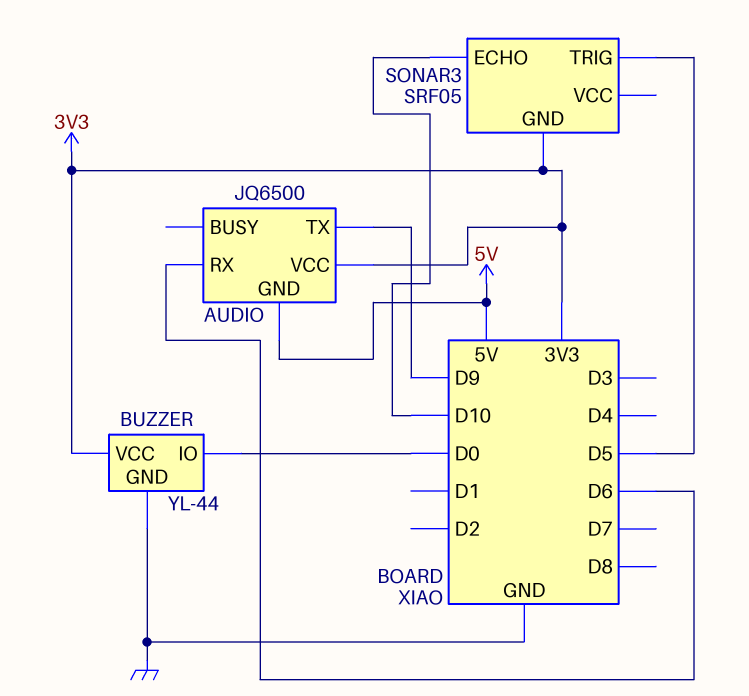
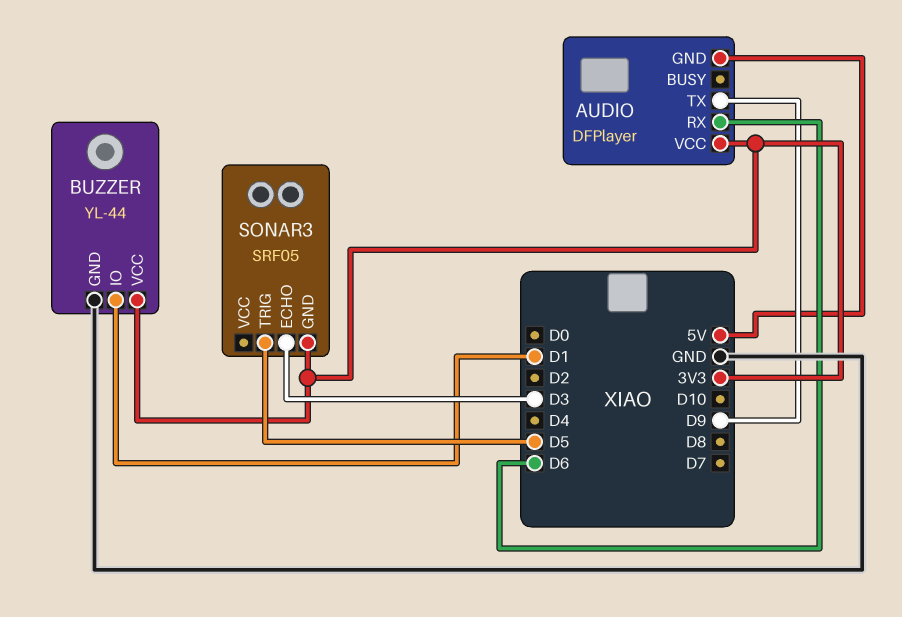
AUDIO: JQ6500 -> DFPlayer
BUZZER pin IO: D0 -> D1
SONAR3 pin ECHO: D10 -> D3

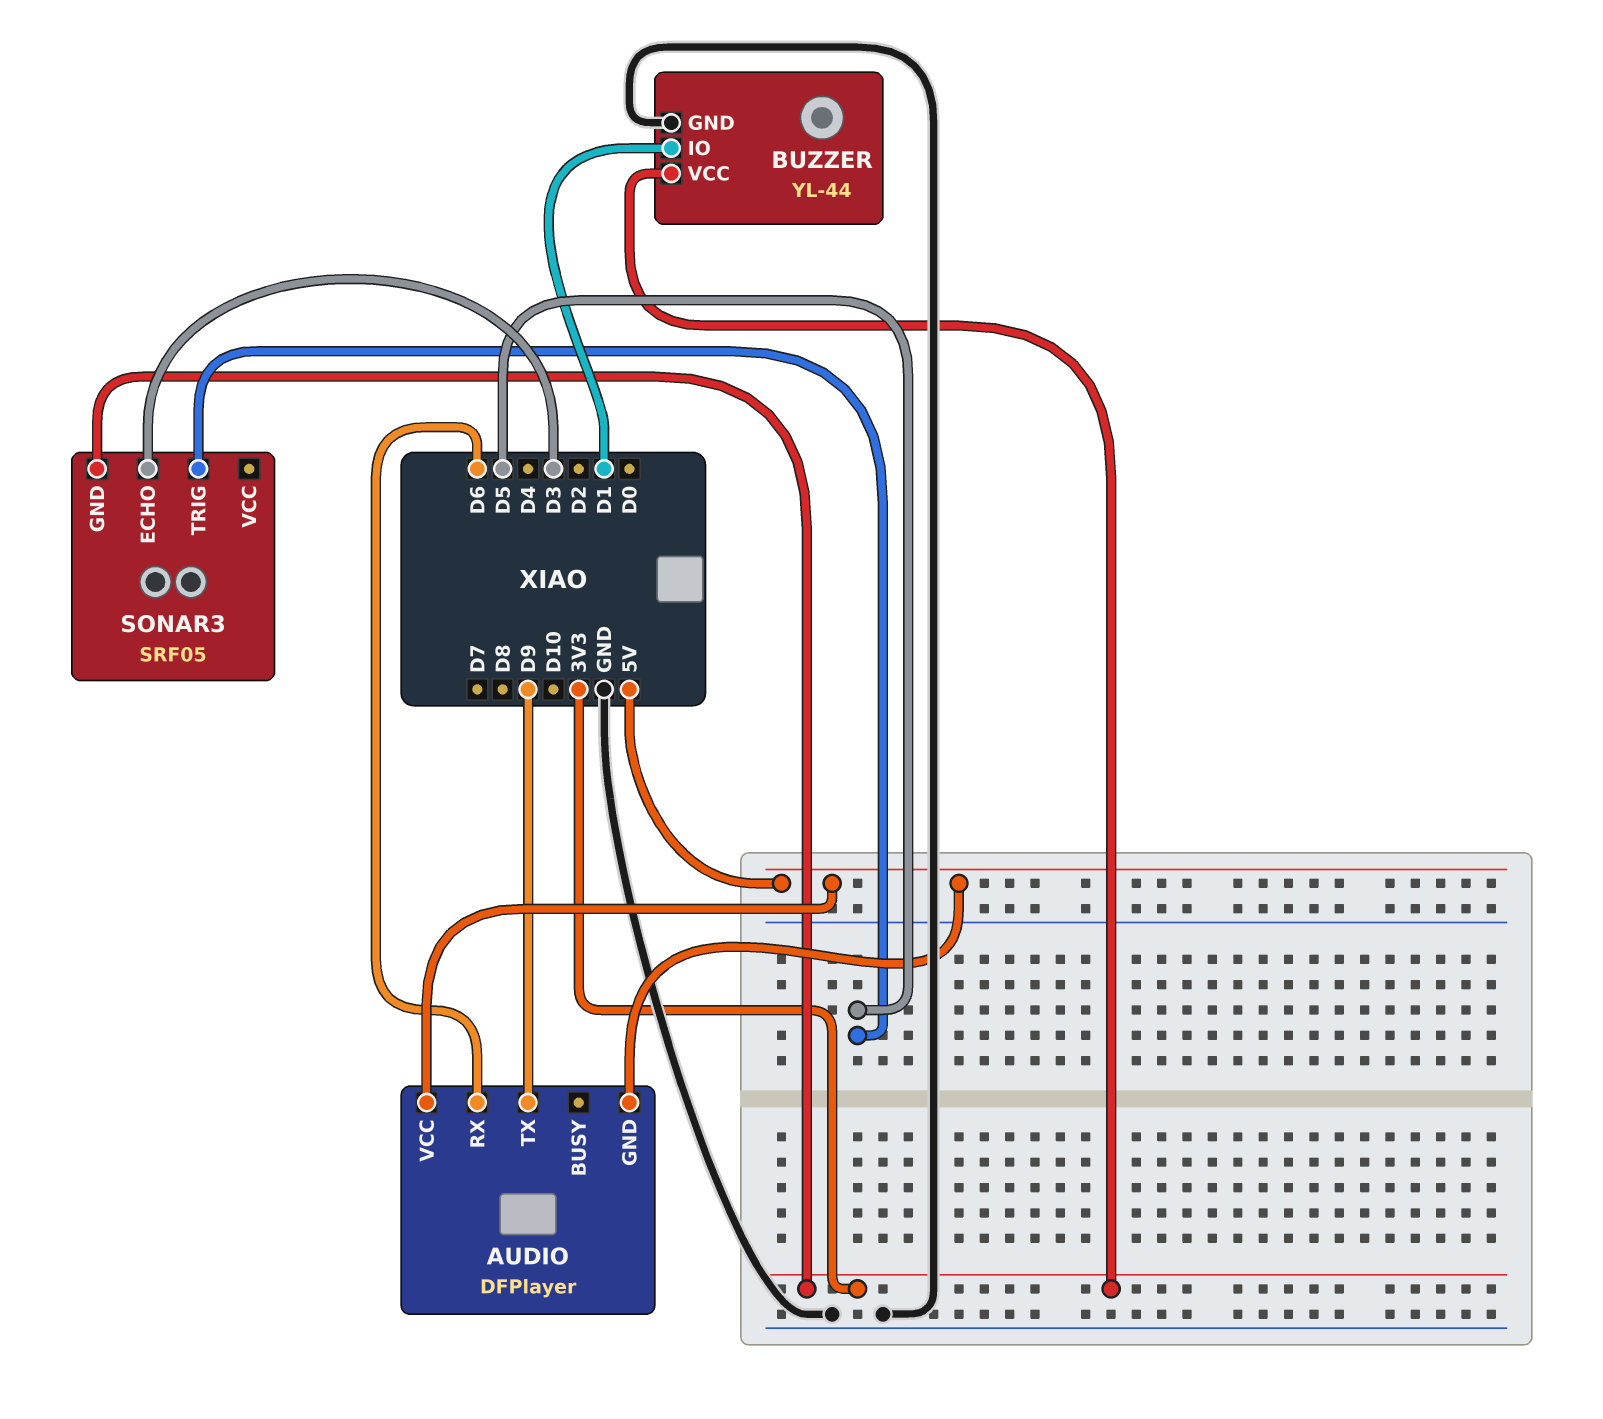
AUDIO pin VCC: 3V3 -> 5V

